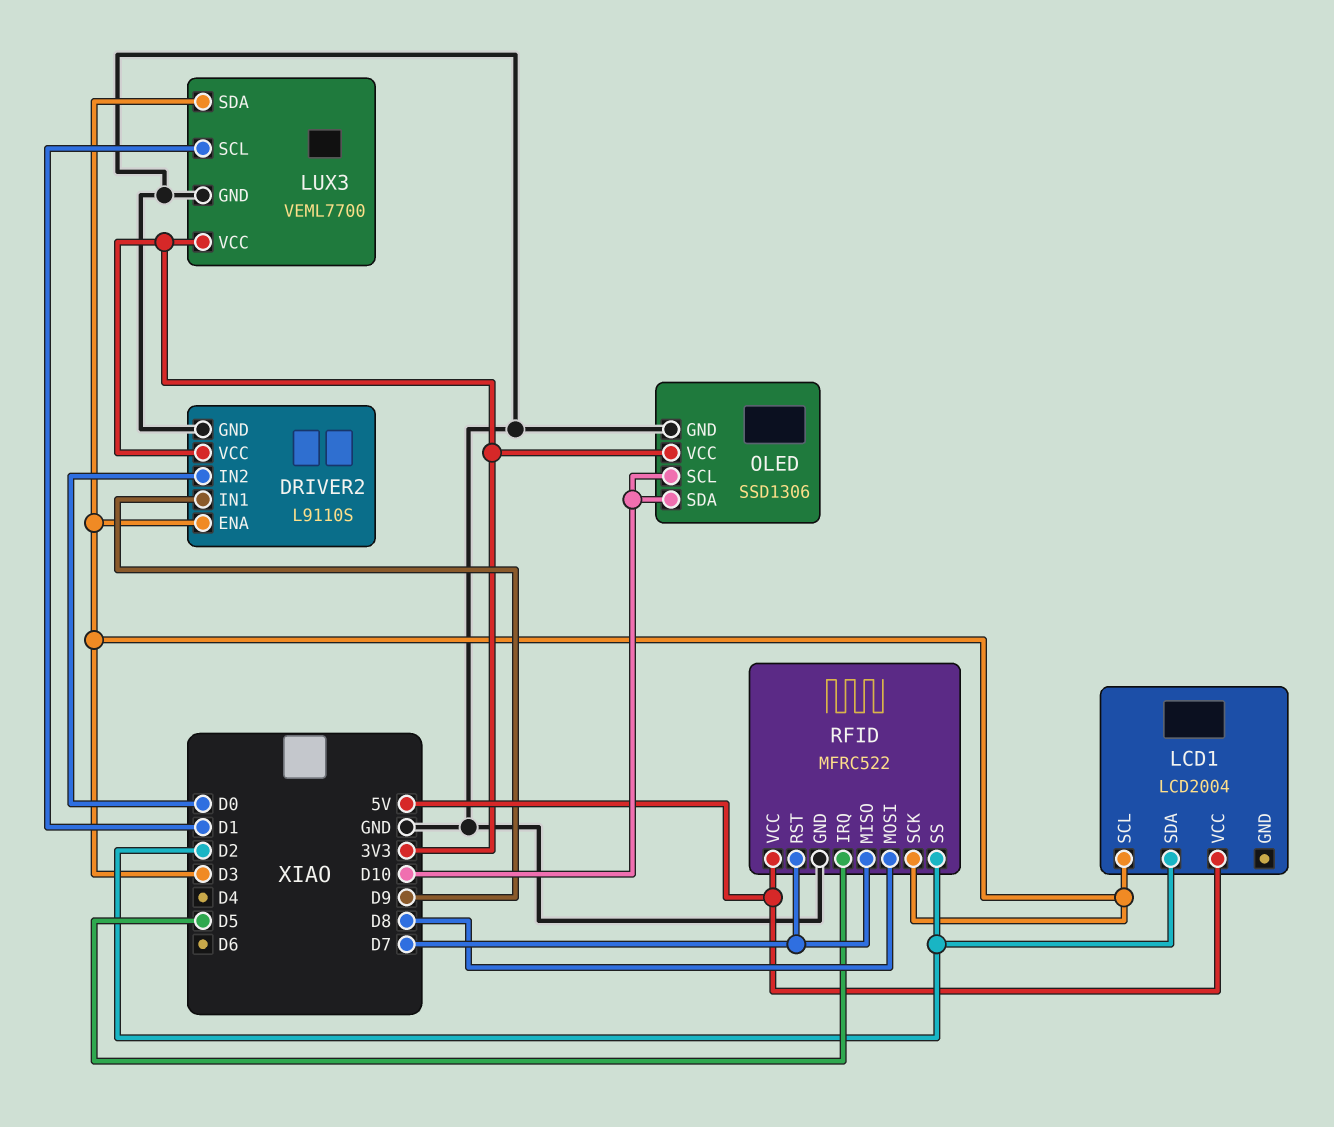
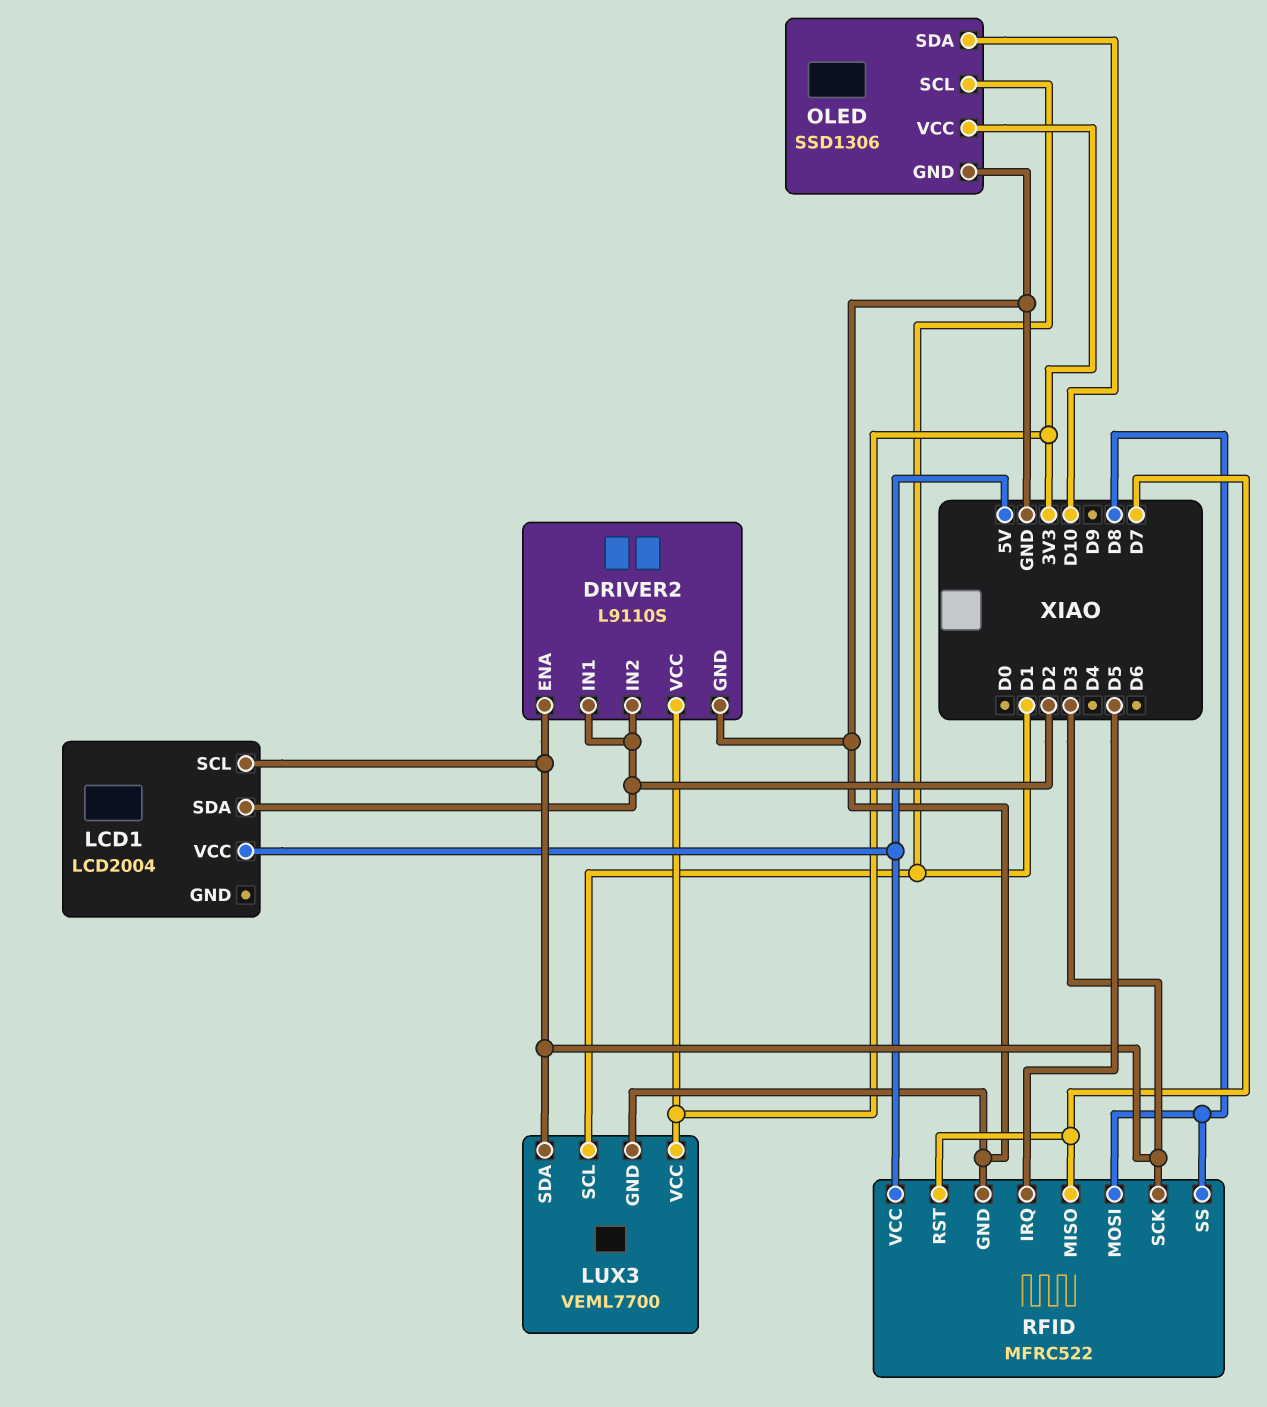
DRIVER2 pin IN1: D9 -> D2
DRIVER2 pin IN2: D0 -> D2
OLED pin SCL: D10 -> D1
RFID pin SS: D2 -> D8

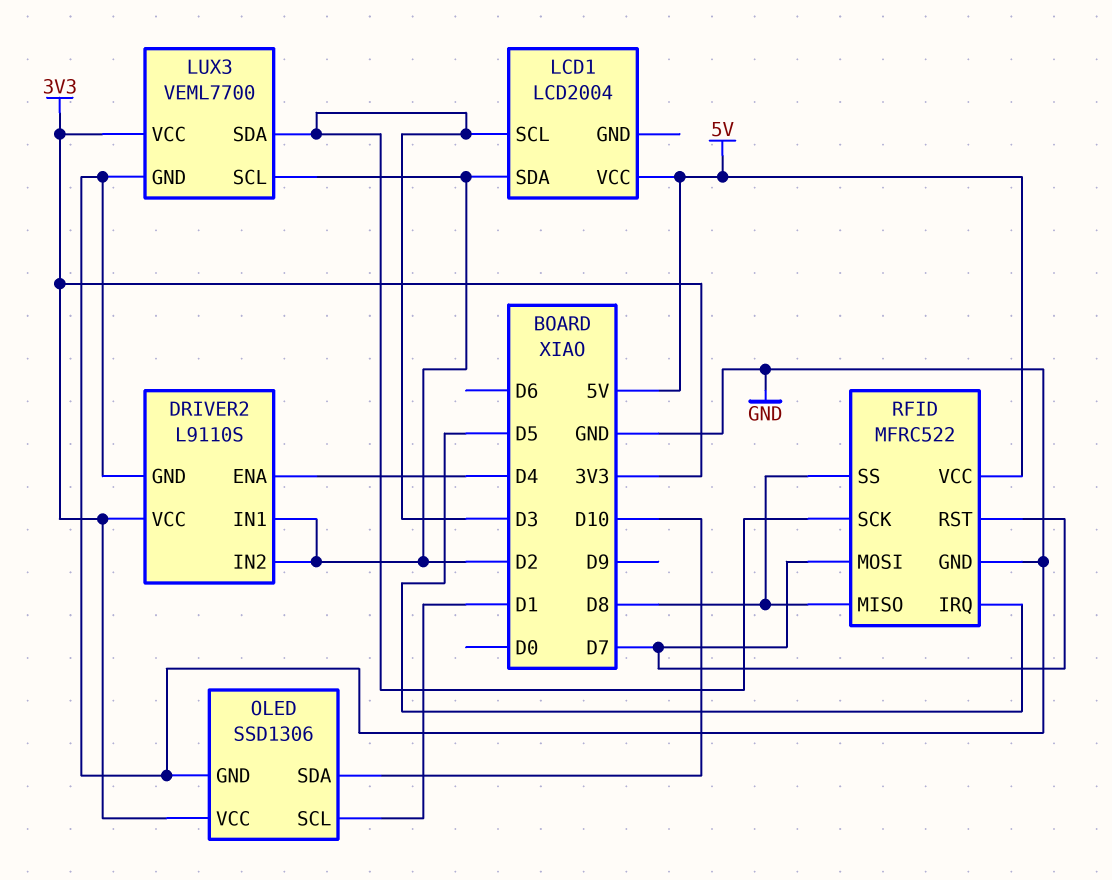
DRIVER2 pin ENA: D3 -> D4
LUX3 pin SCL: D1 -> D2
RFID pin MISO: D7 -> D8
RFID pin MOSI: D8 -> D7

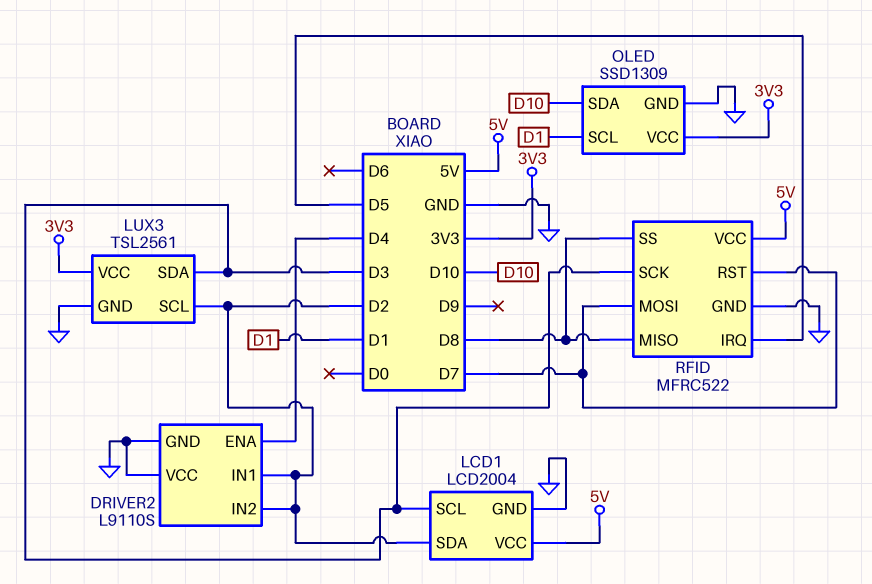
DRIVER2 pin VCC: 3V3 -> GND
LCD1 pin GND: none -> GND
LUX3: VEML7700 -> TSL2561
OLED: SSD1306 -> SSD1309

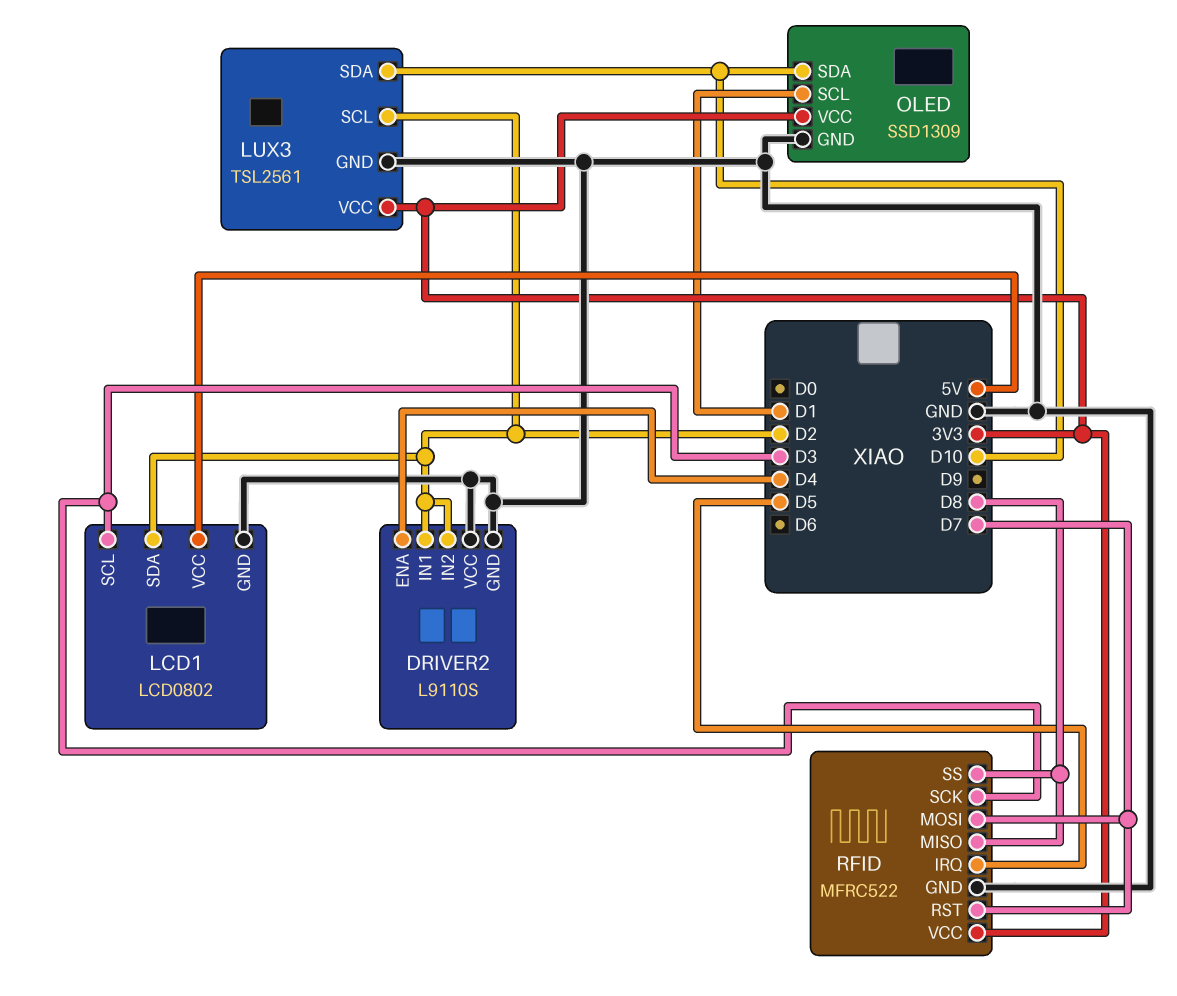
LCD1: LCD2004 -> LCD0802
LUX3 pin SDA: D3 -> D10
RFID pin VCC: 5V -> 3V3

